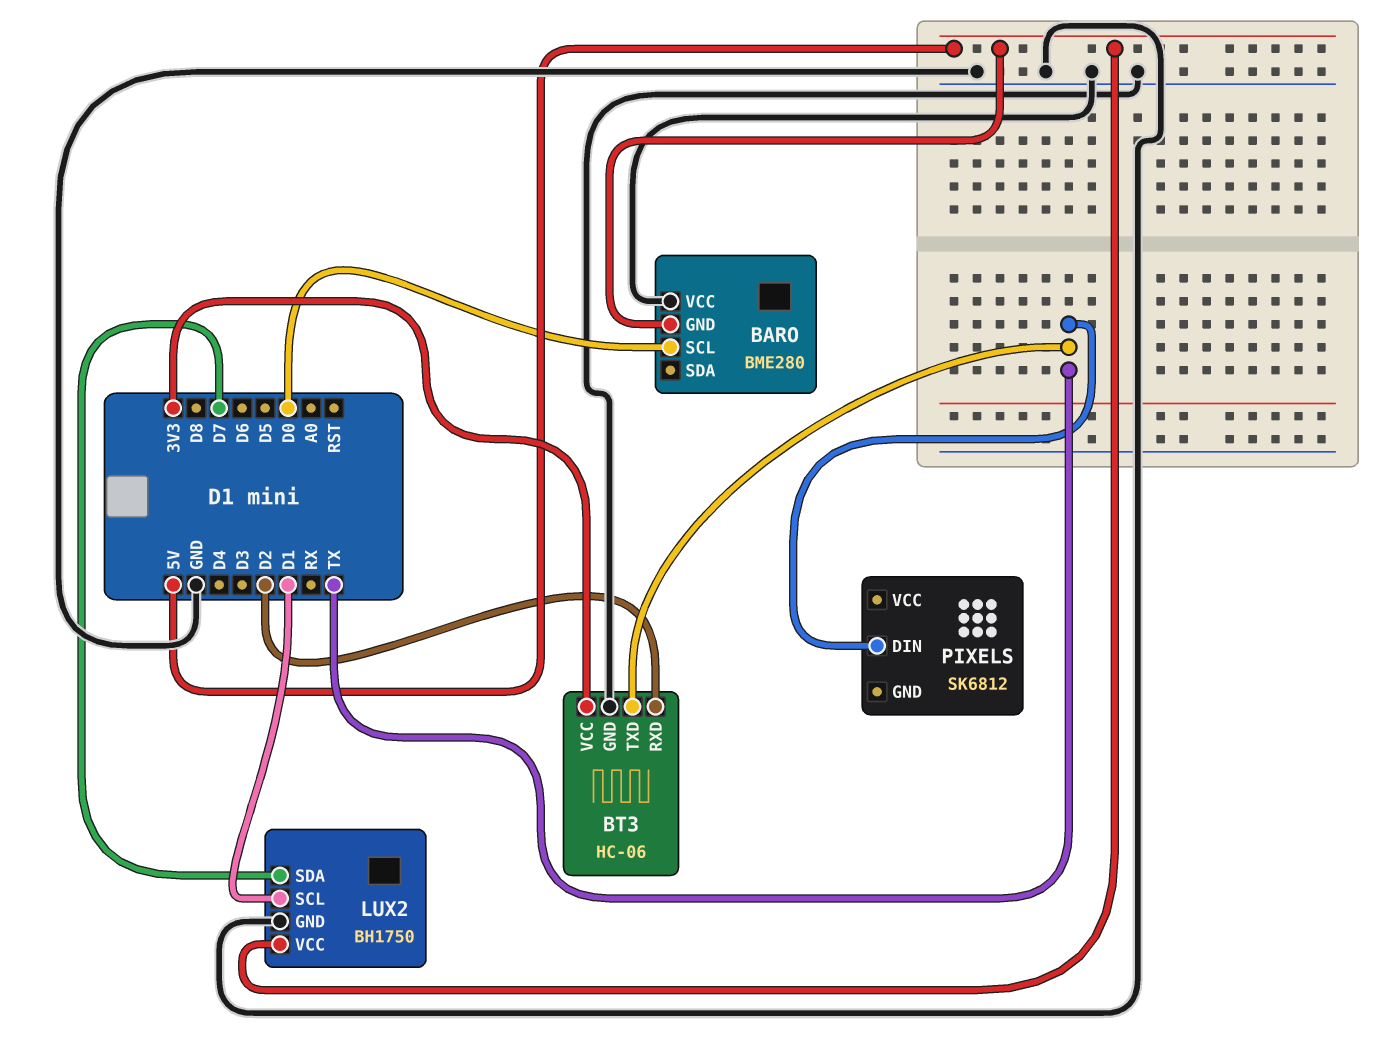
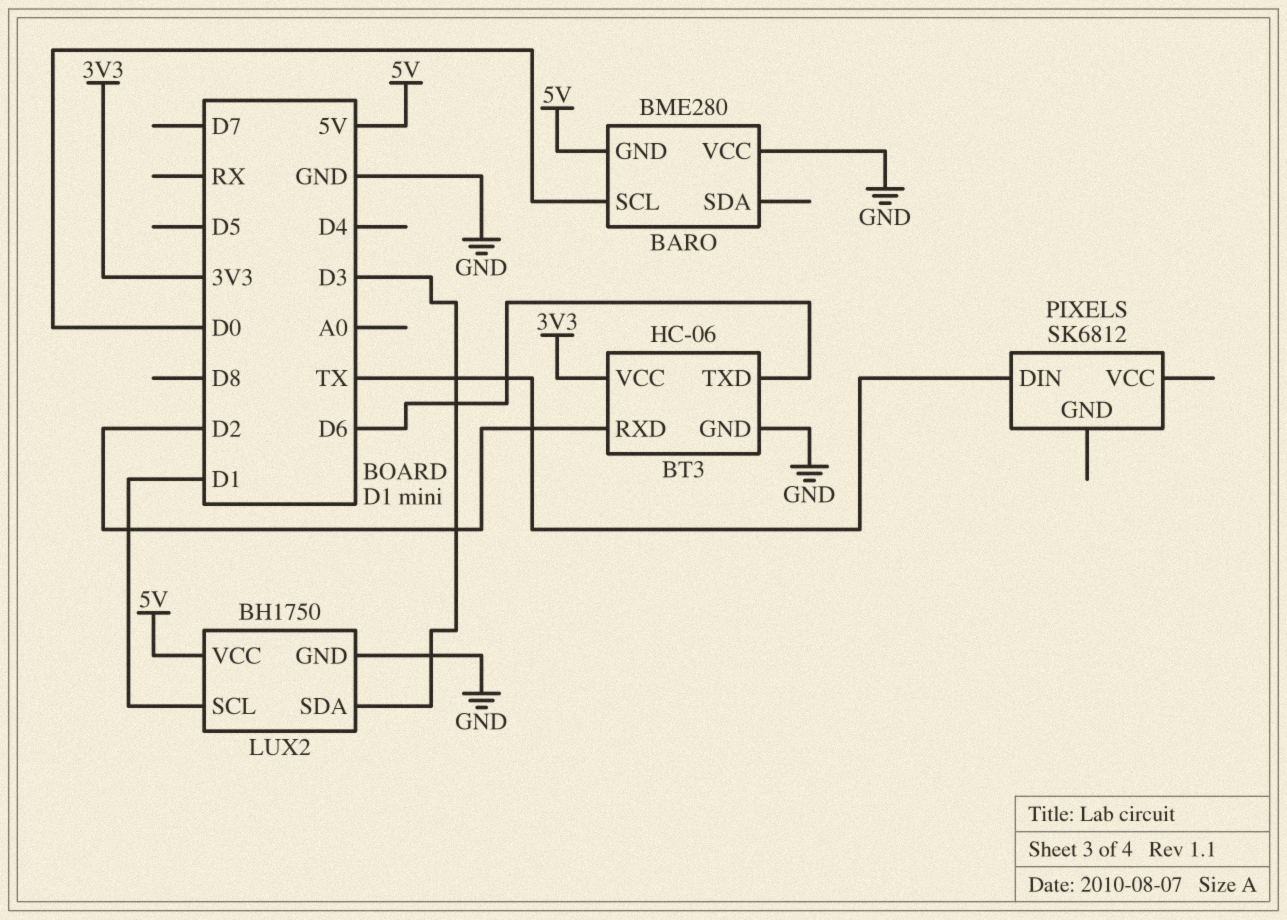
BT3 pin TXD: TX -> D6
LUX2 pin SDA: D7 -> D3

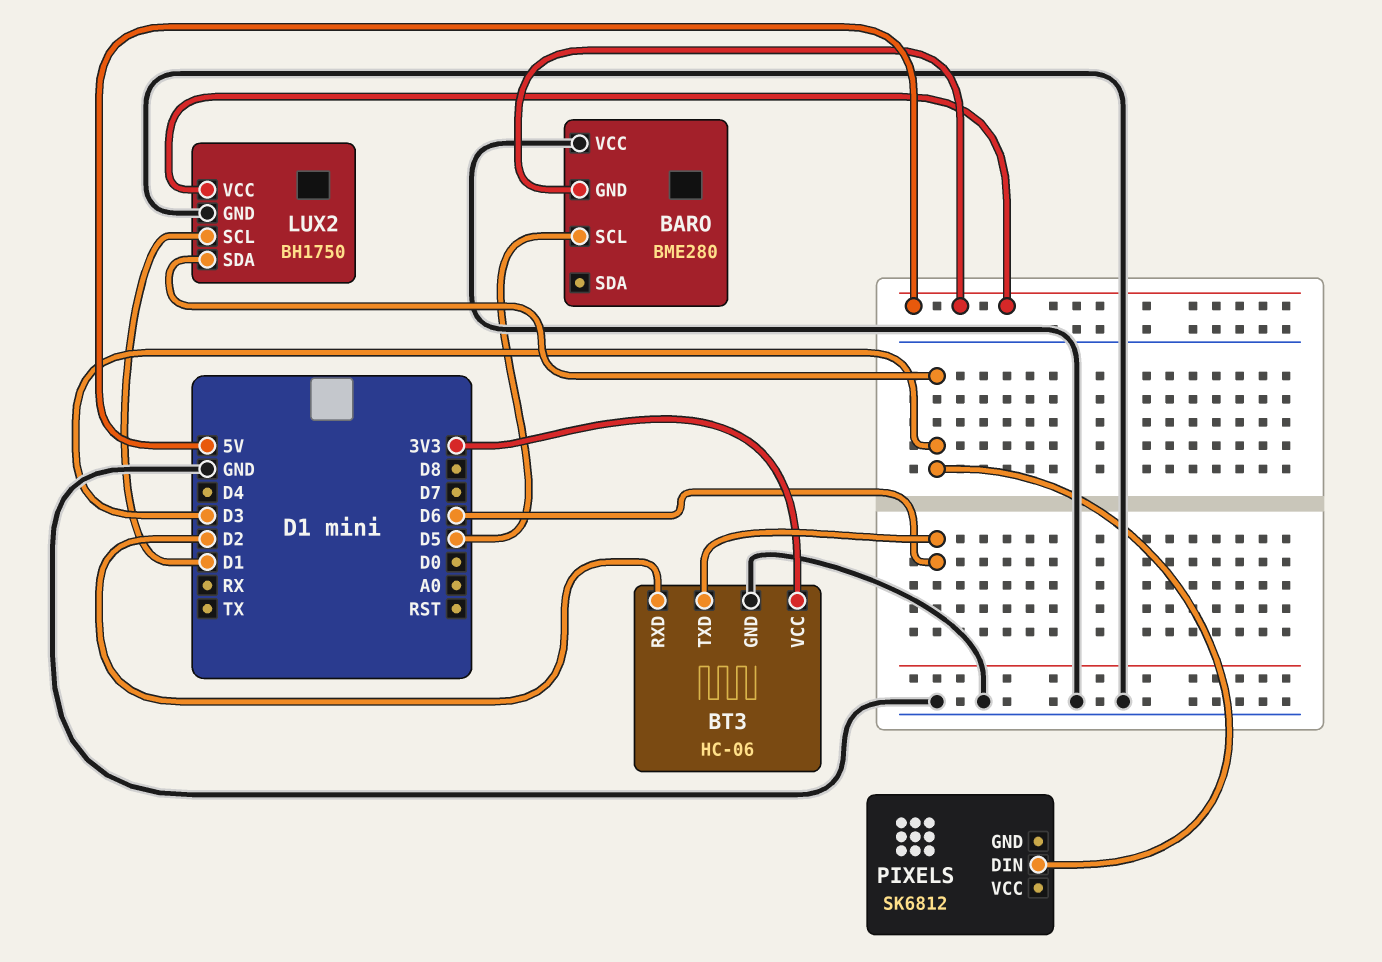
BARO pin SCL: D0 -> D5
PIXELS pin DIN: TX -> D3

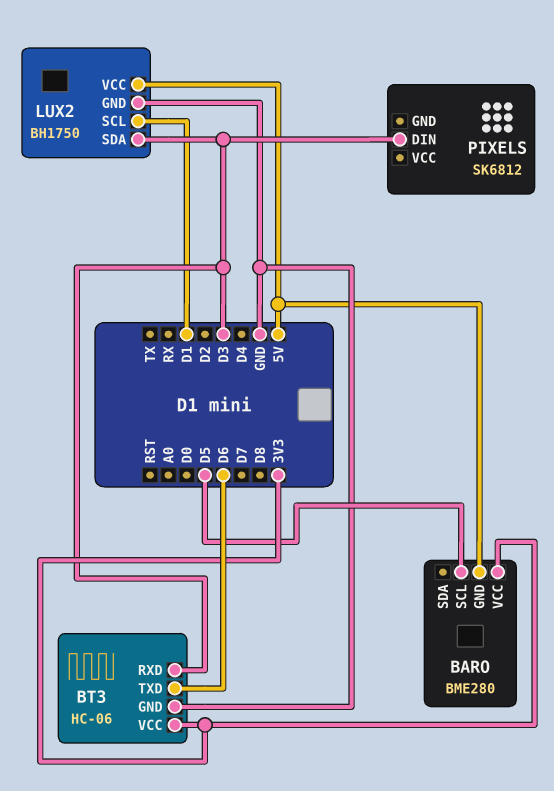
BARO pin VCC: GND -> 3V3
BT3 pin RXD: D2 -> D3

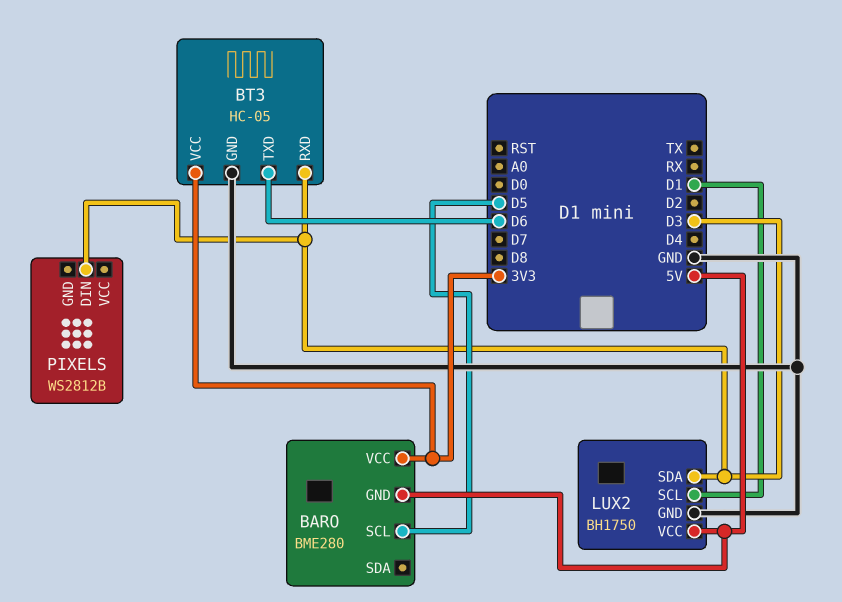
BT3: HC-06 -> HC-05
PIXELS: SK6812 -> WS2812B

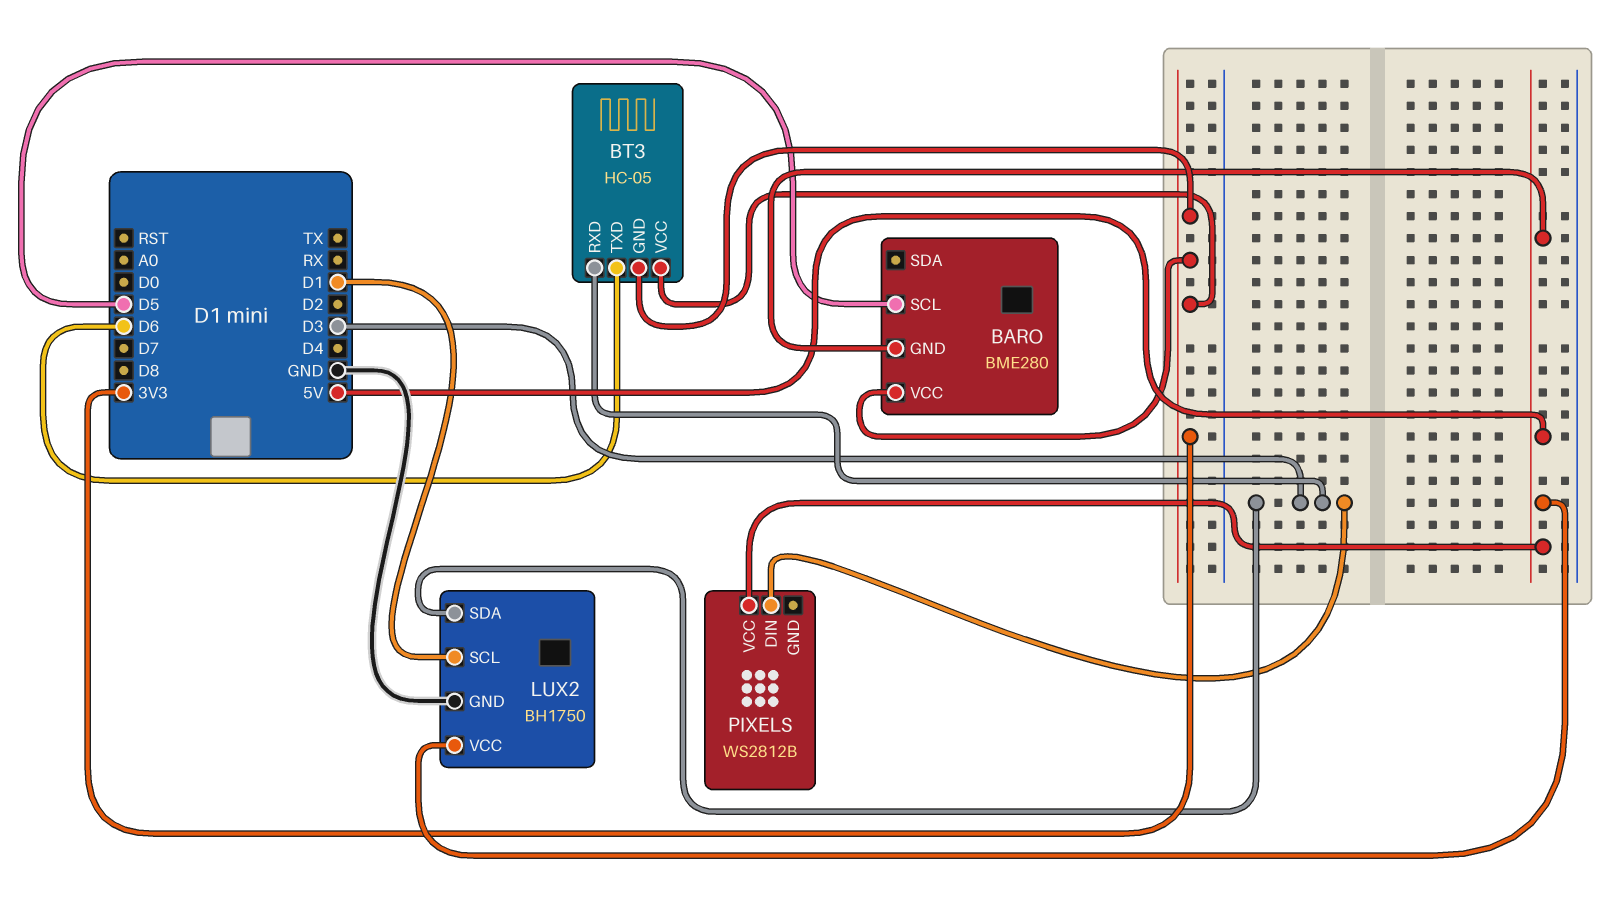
BT3 pin GND: GND -> 3V3
PIXELS pin VCC: none -> 5V

